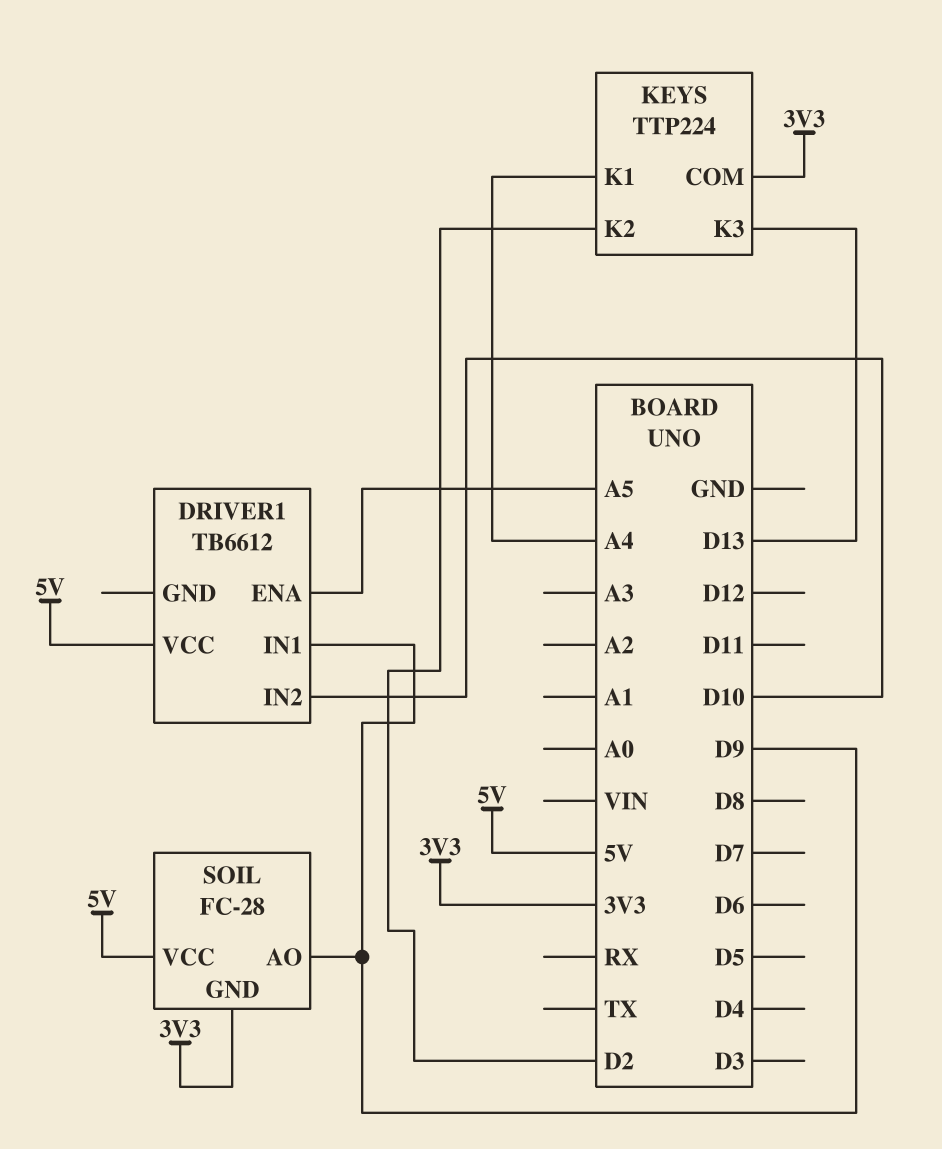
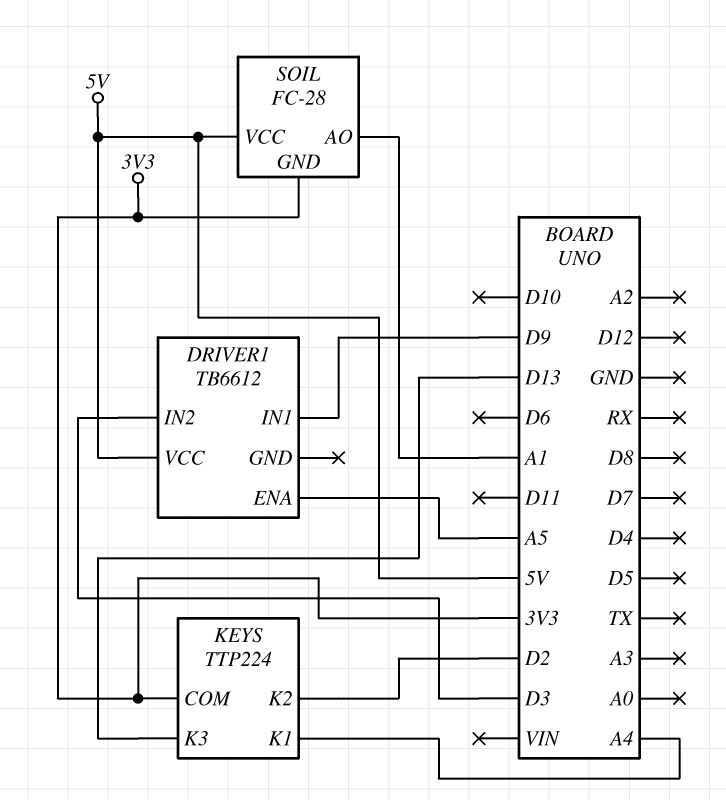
DRIVER1 pin IN2: D10 -> D3
SOIL pin AO: D9 -> A1

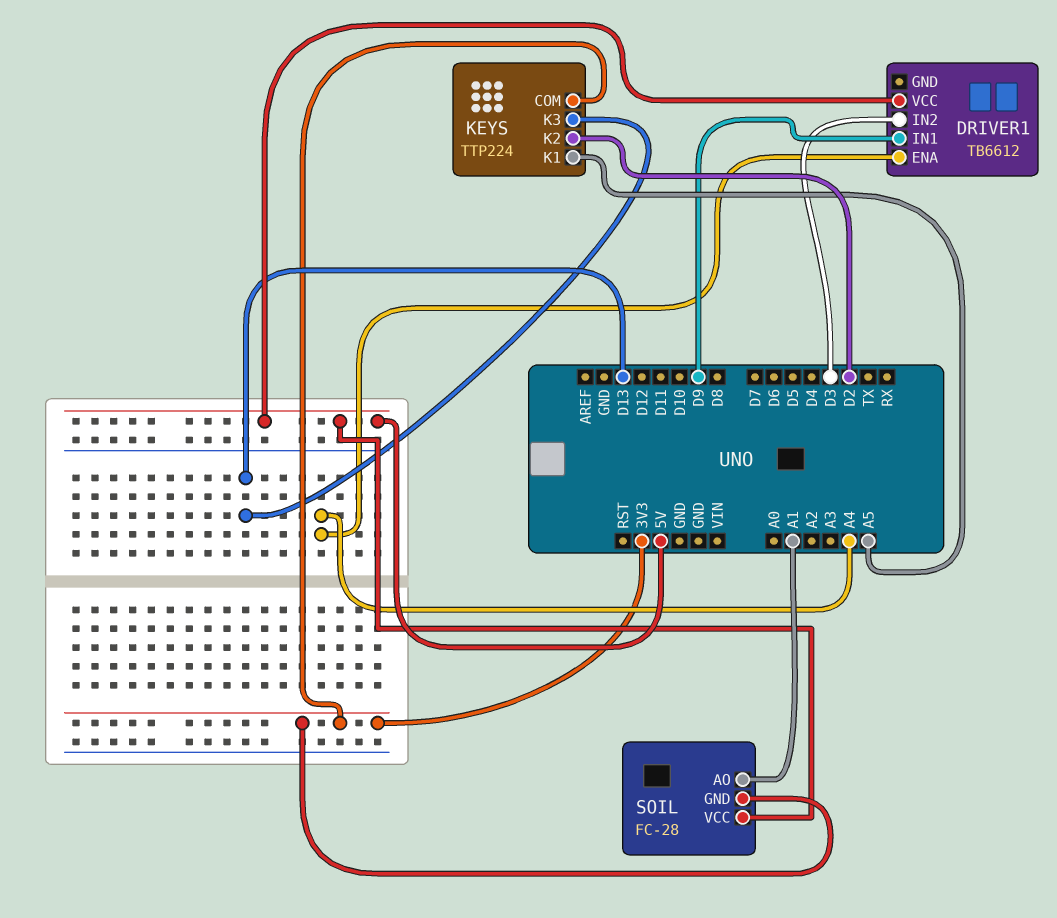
DRIVER1 pin ENA: A5 -> A4
KEYS pin K1: A4 -> A5

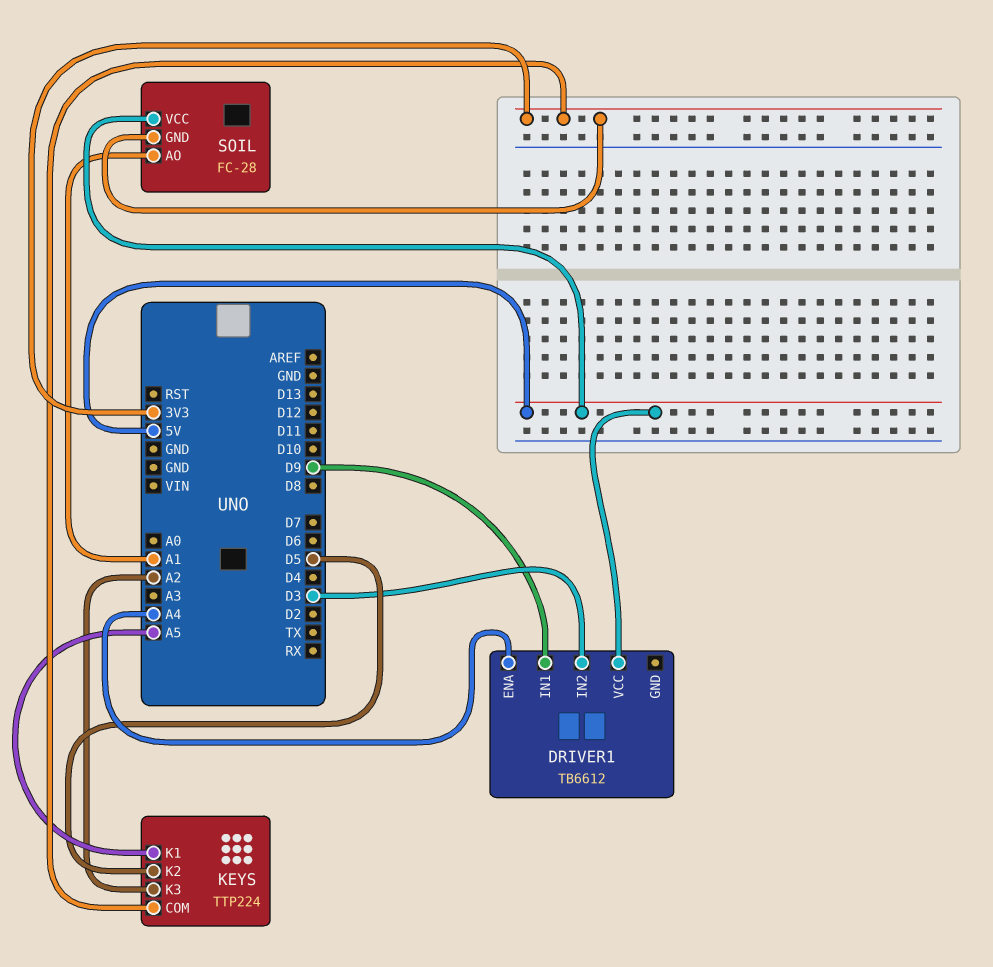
KEYS pin K2: D2 -> D5
KEYS pin K3: D13 -> A2

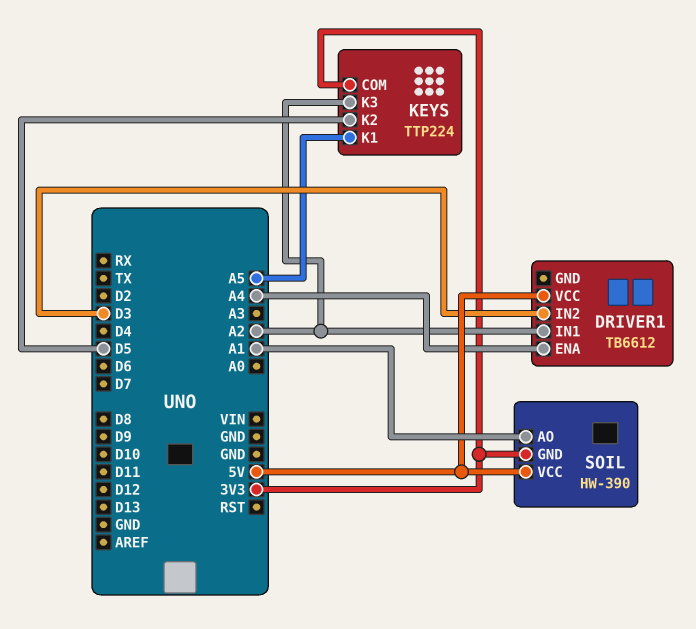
DRIVER1 pin IN1: D9 -> A2
SOIL: FC-28 -> HW-390

